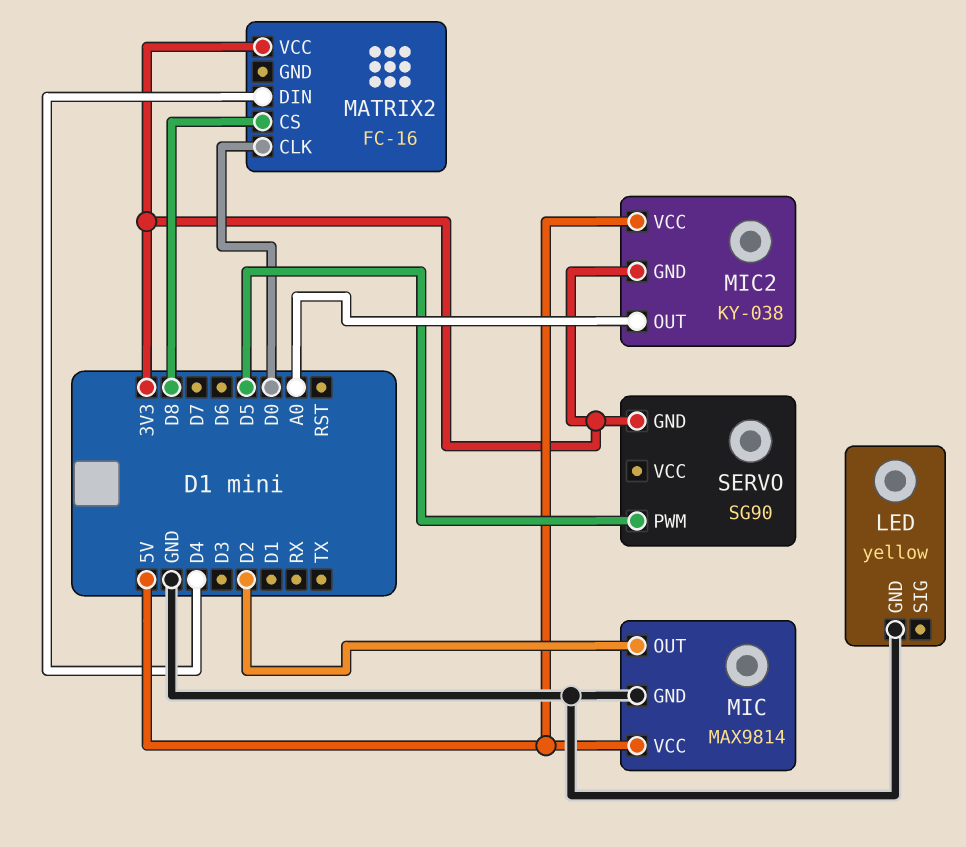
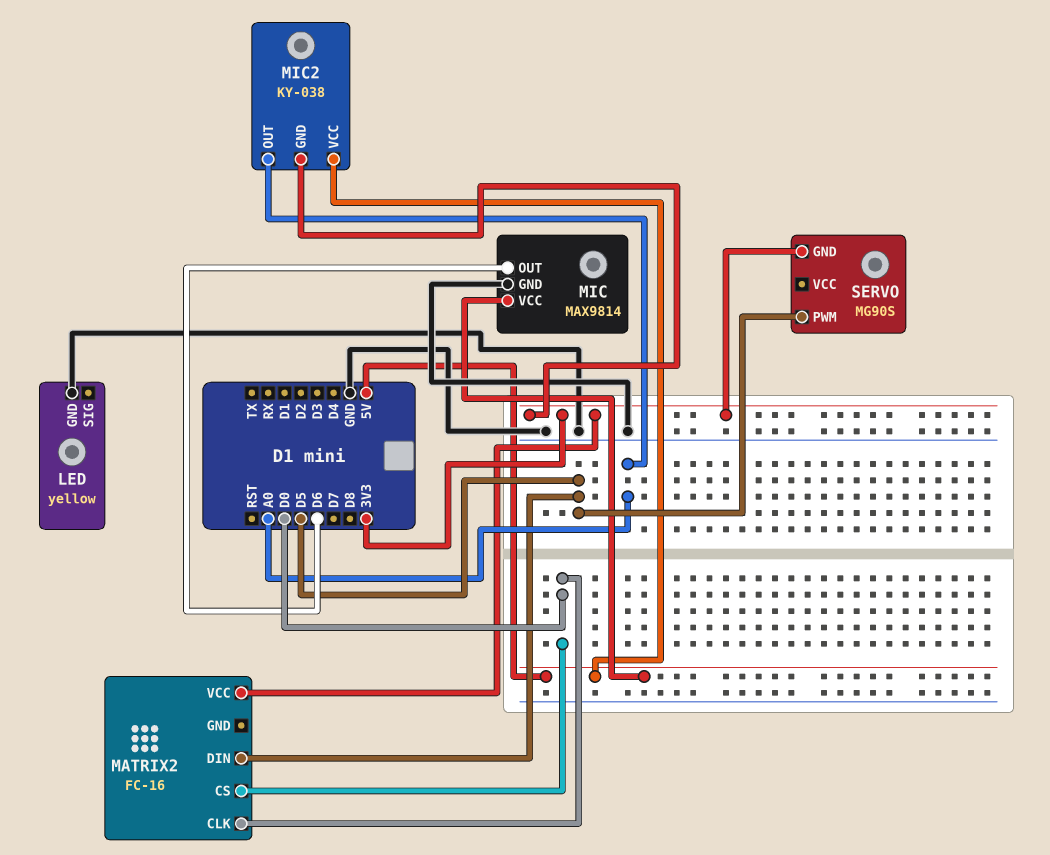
MATRIX2 pin CS: D8 -> D0
MATRIX2 pin DIN: D4 -> D5
MIC pin OUT: D2 -> D6
SERVO: SG90 -> MG90S

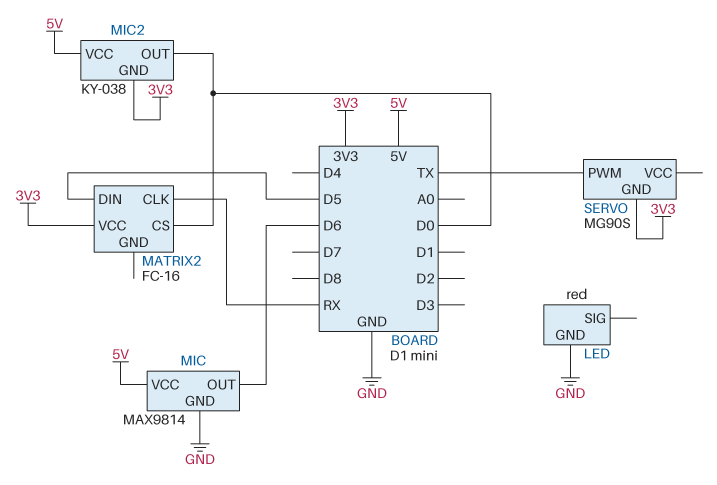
LED: yellow -> red
MATRIX2 pin CLK: D0 -> RX
MIC2 pin OUT: A0 -> D0
SERVO pin PWM: D5 -> TX

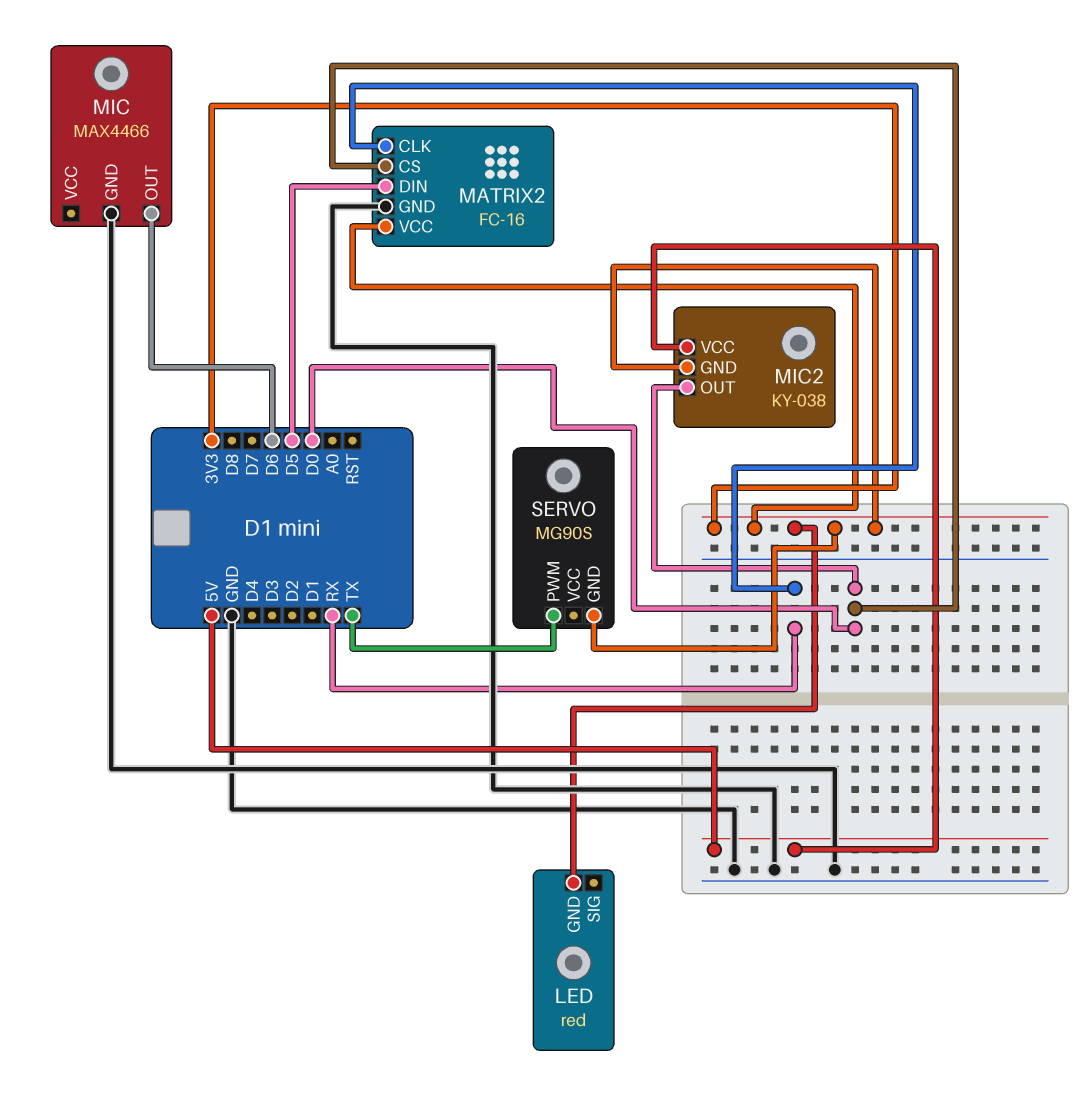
LED pin GND: GND -> 3V3
MATRIX2 pin GND: none -> GND
MIC: MAX9814 -> MAX4466
MIC pin VCC: 5V -> none

